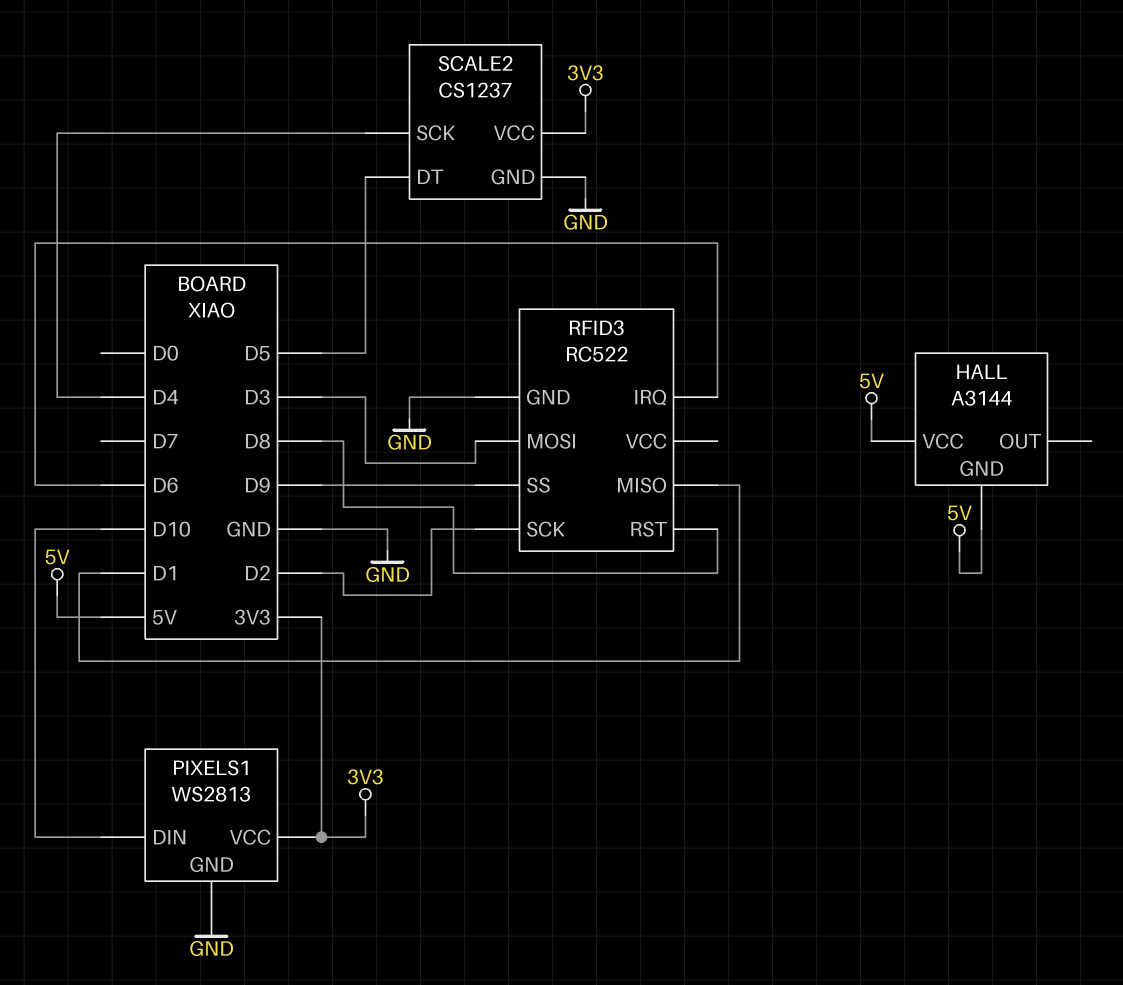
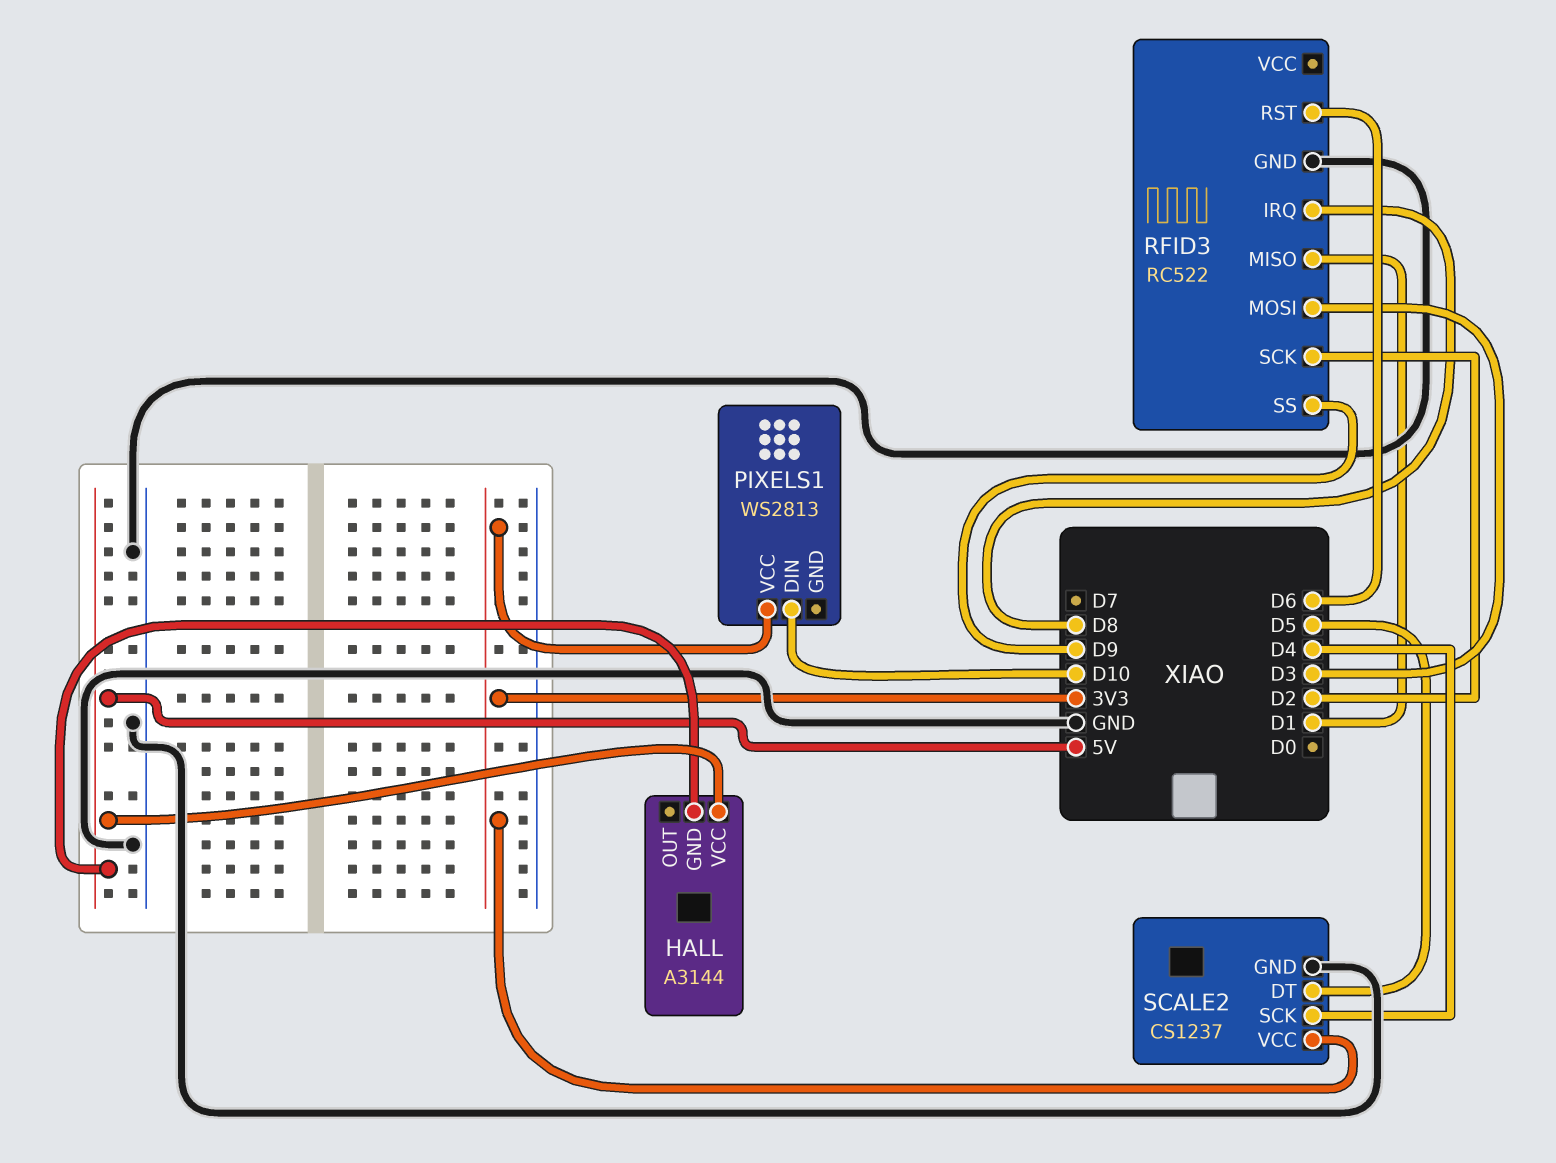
PIXELS1 pin GND: GND -> none
RFID3 pin IRQ: D6 -> D8
RFID3 pin RST: D8 -> D6

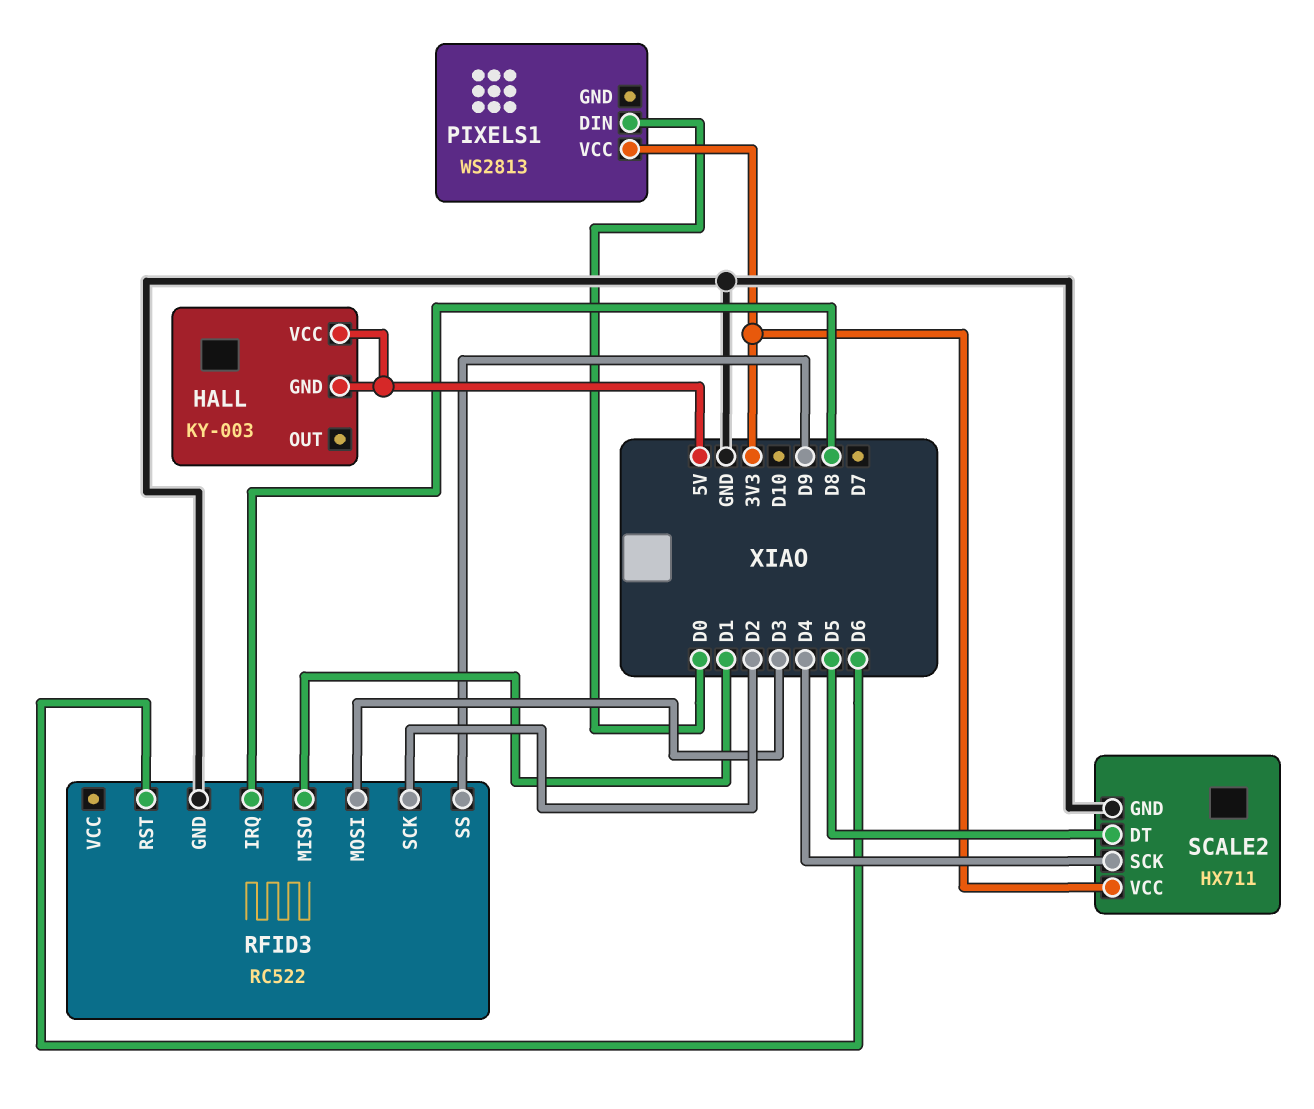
HALL: A3144 -> KY-003
PIXELS1 pin DIN: D10 -> D0
SCALE2: CS1237 -> HX711

